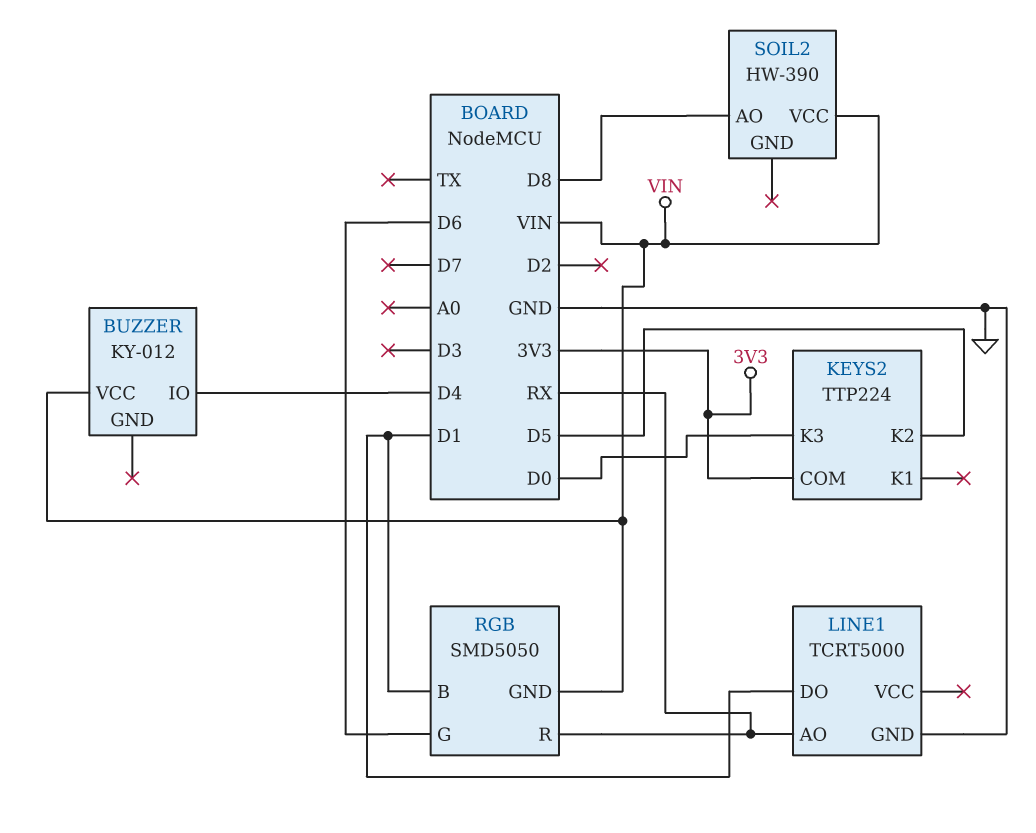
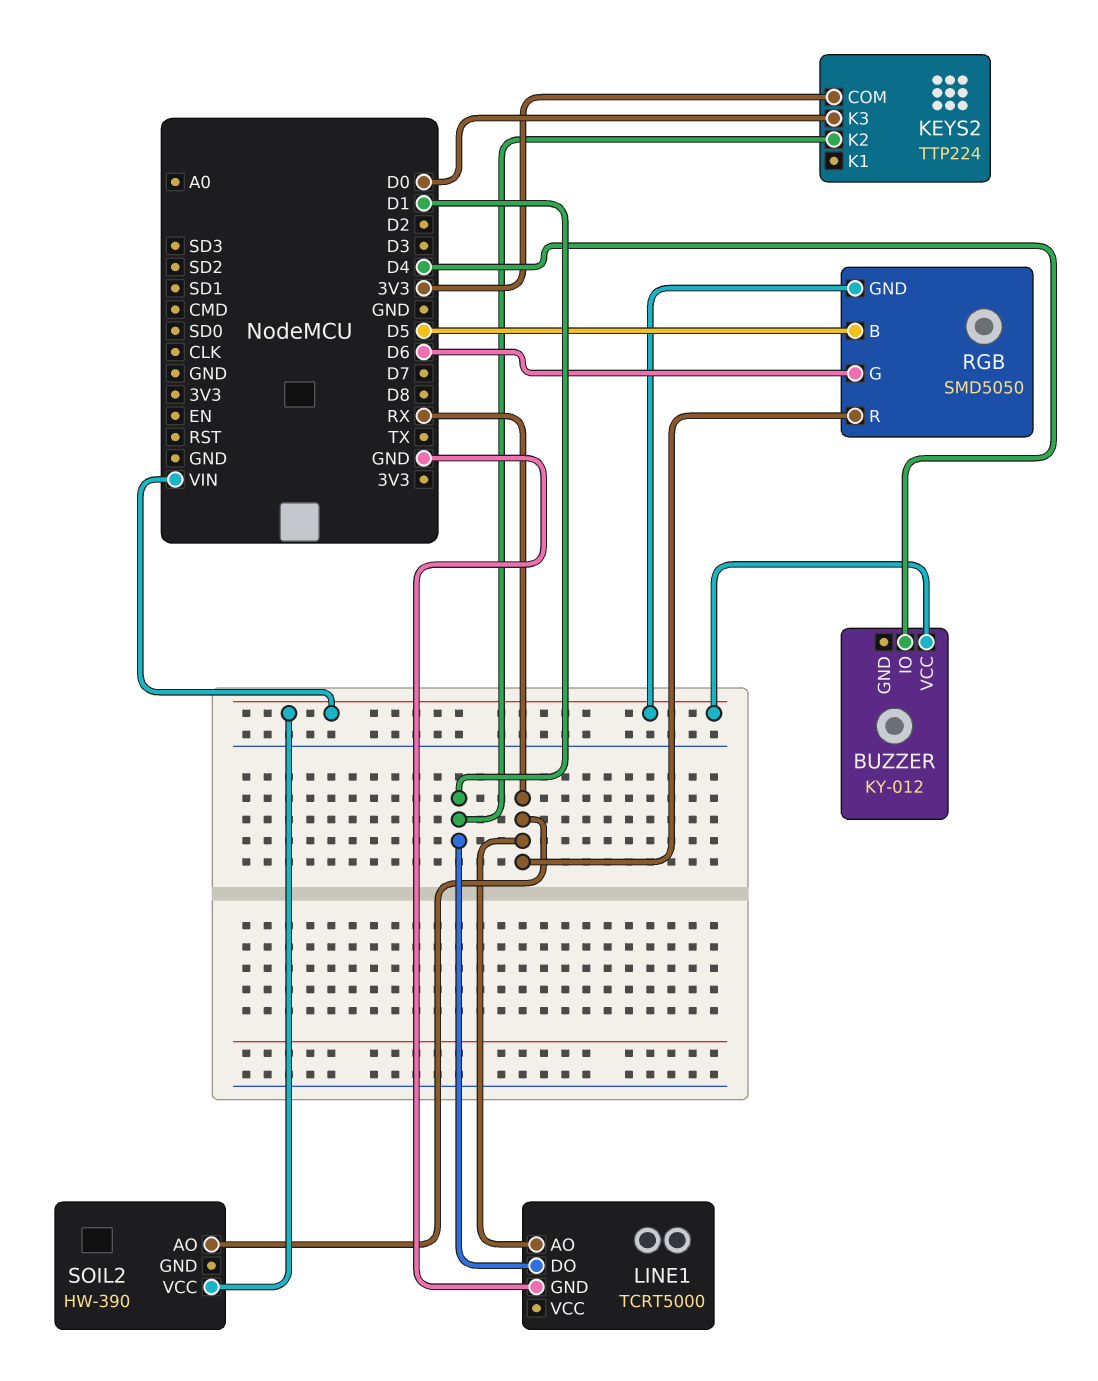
KEYS2 pin K2: D5 -> D1
RGB pin B: D1 -> D5
SOIL2 pin AO: D8 -> RX

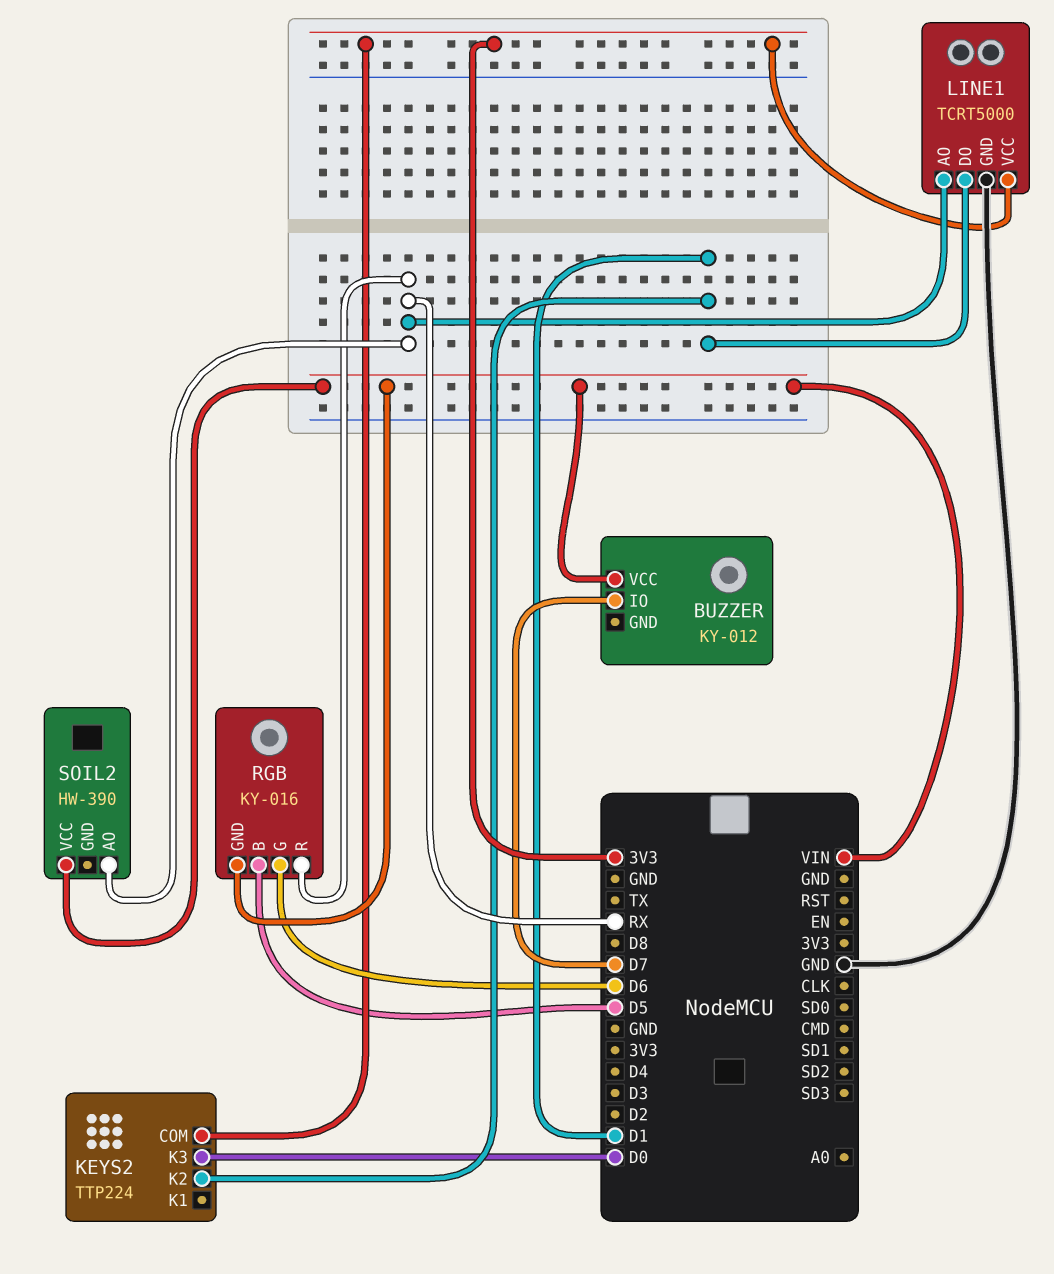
BUZZER pin IO: D4 -> D7
LINE1 pin VCC: none -> 3V3
RGB: SMD5050 -> KY-016

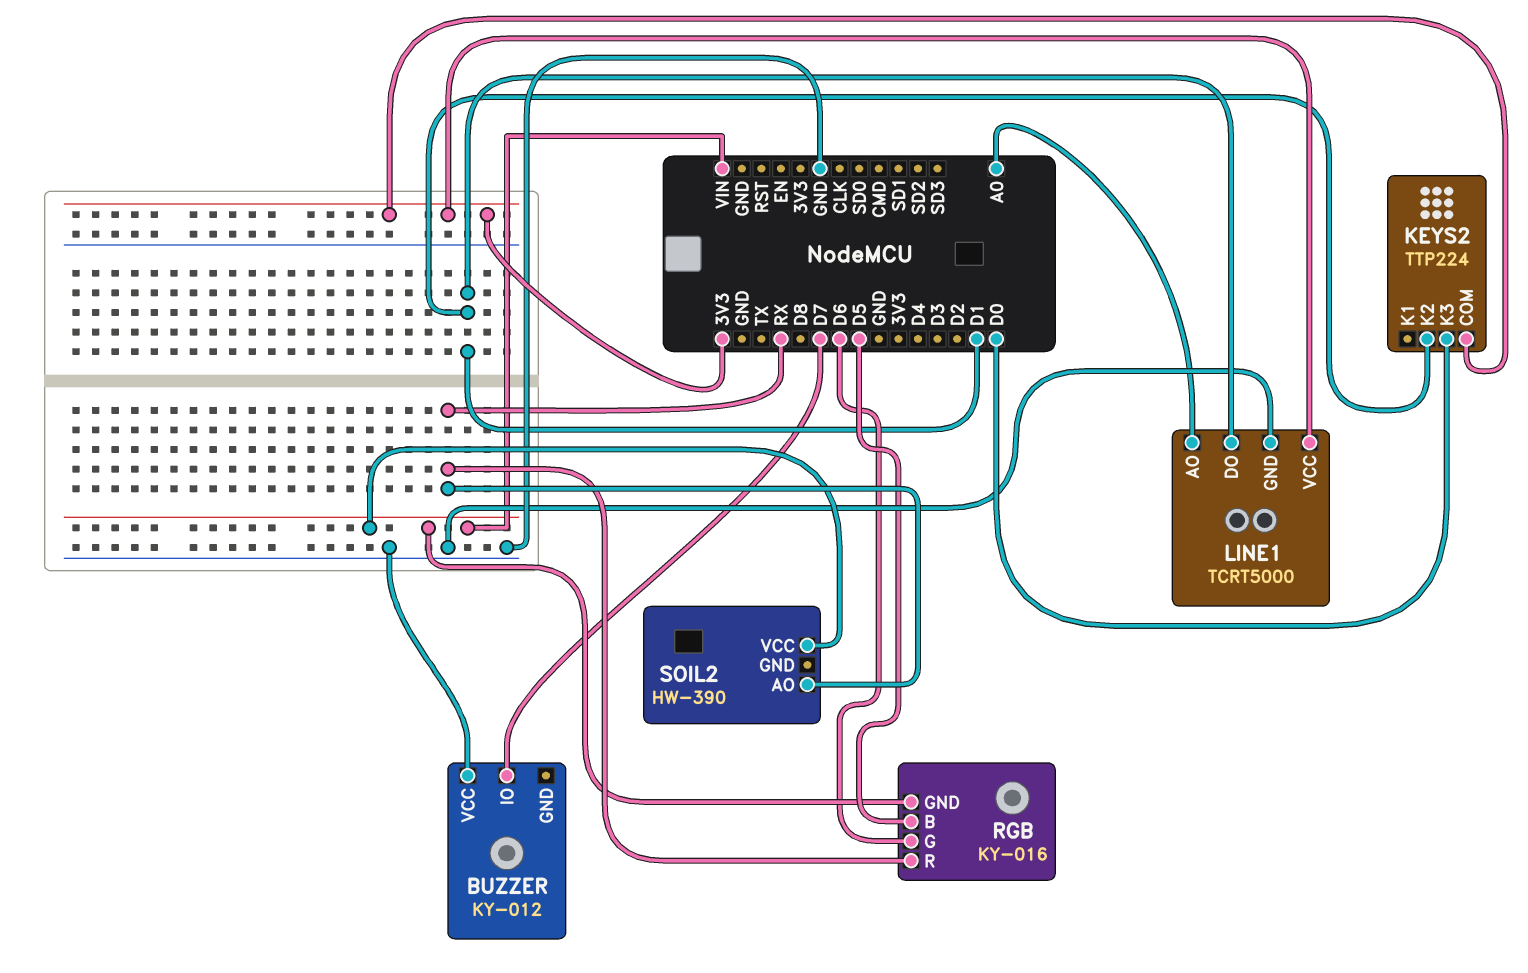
BUZZER pin VCC: VIN -> GND
LINE1 pin AO: RX -> A0

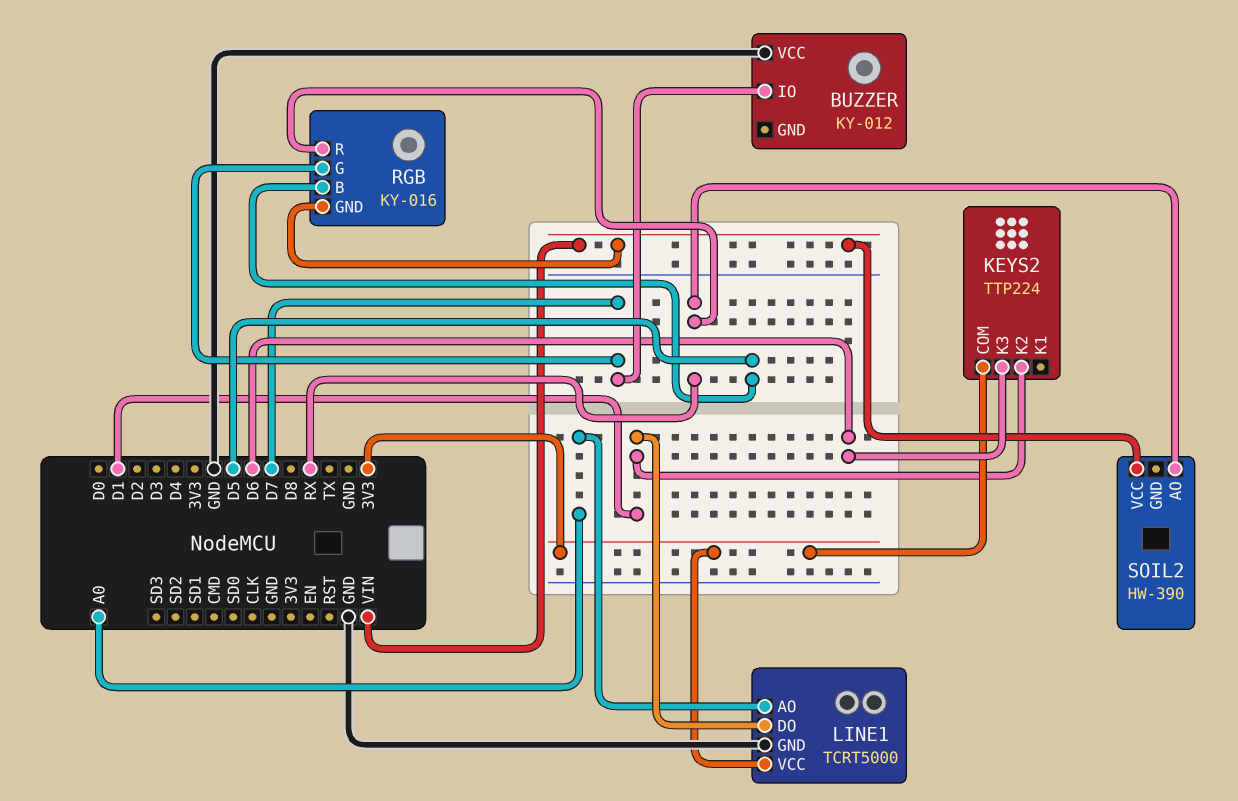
KEYS2 pin K3: D0 -> D6
RGB pin G: D6 -> D7

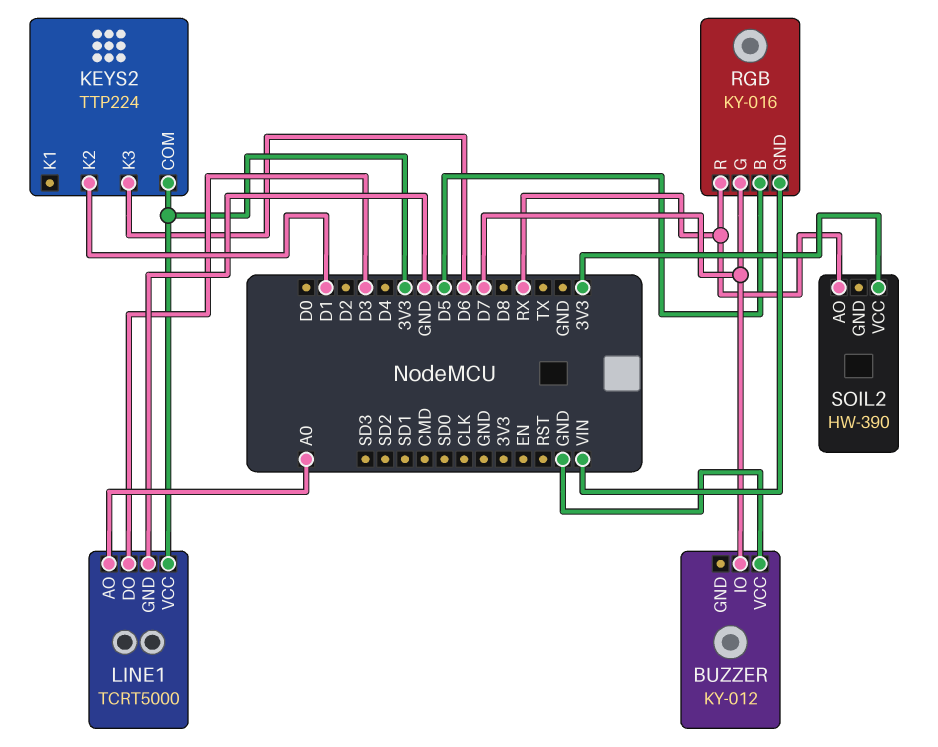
LINE1 pin DO: D1 -> D3
SOIL2 pin VCC: VIN -> 3V3

